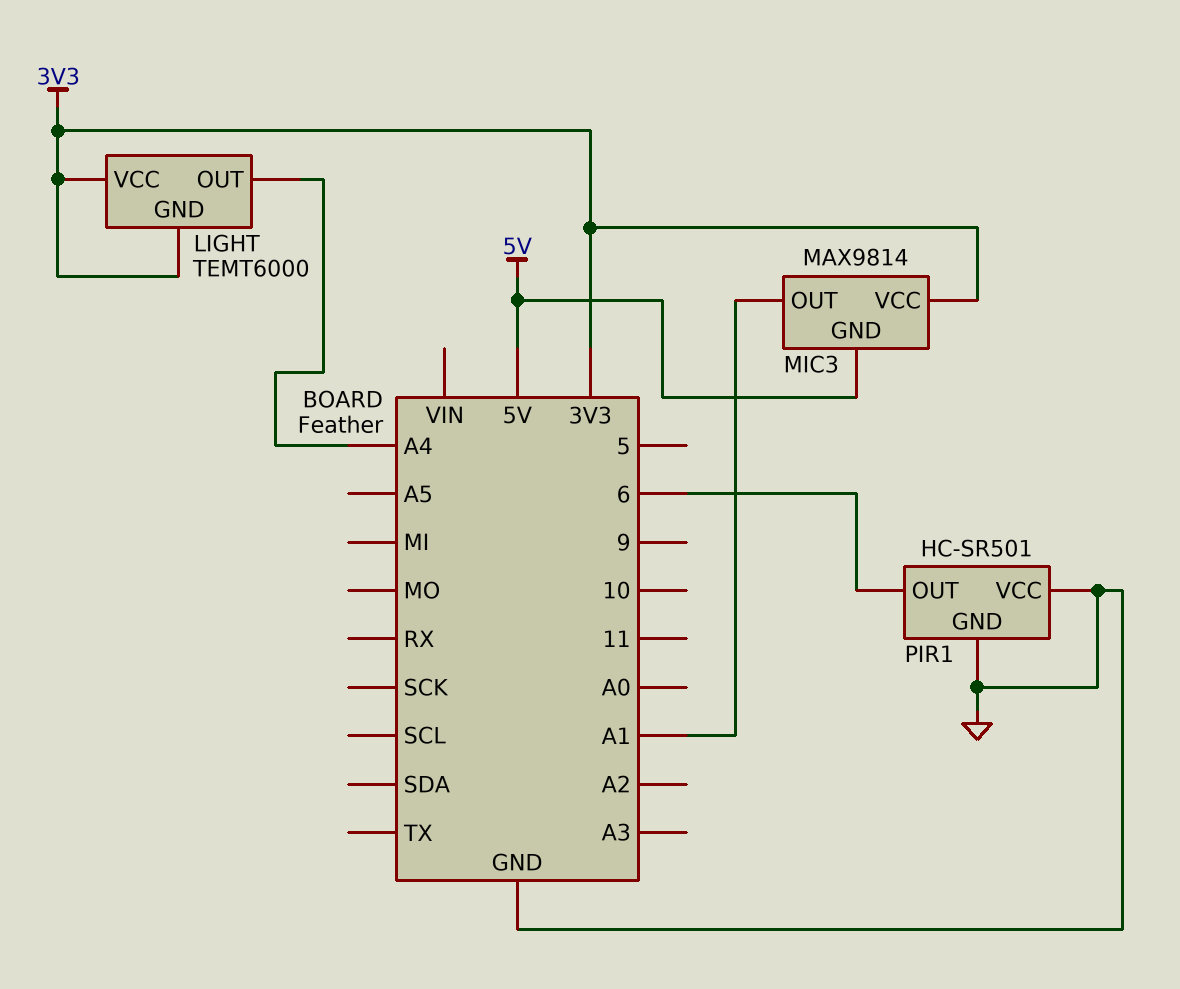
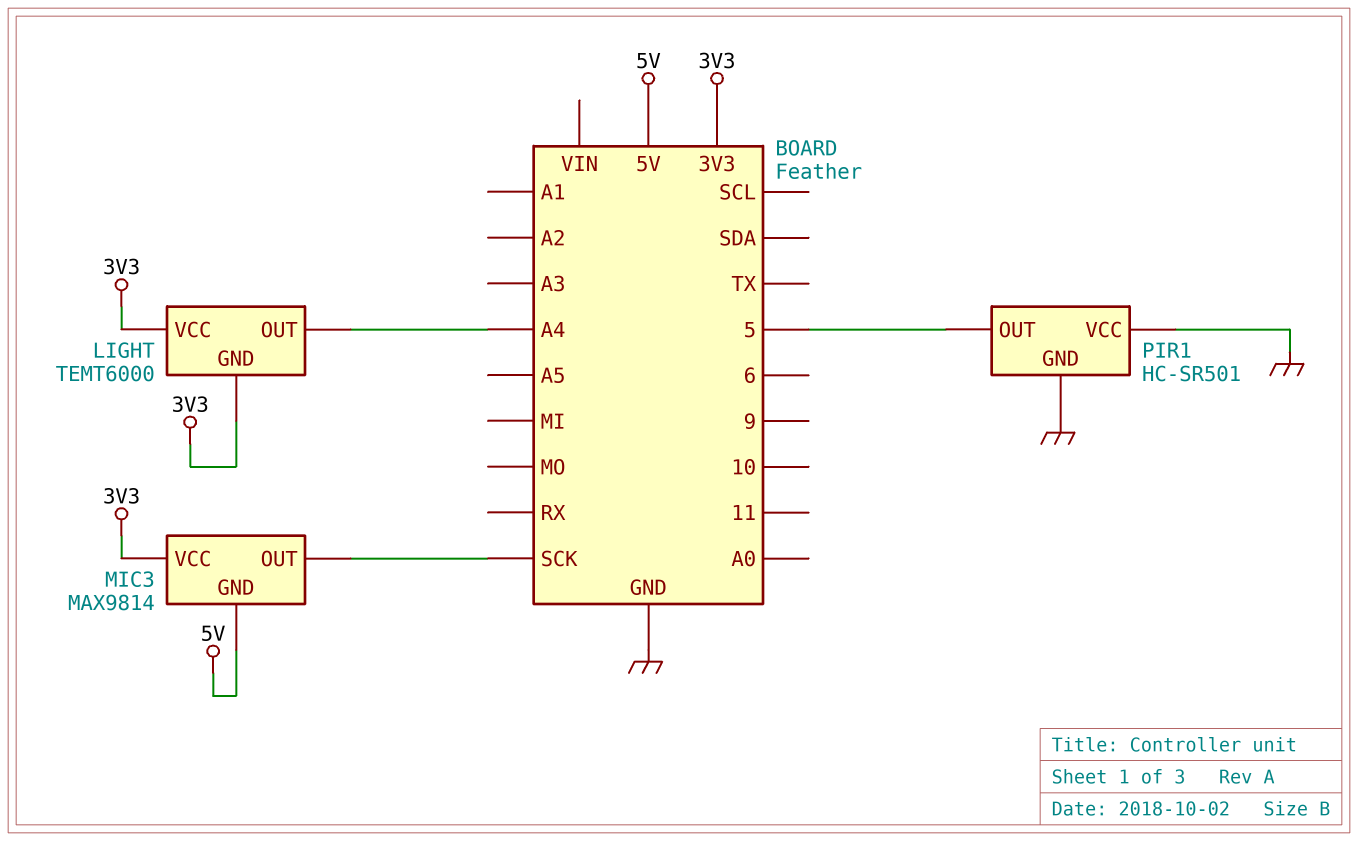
MIC3 pin OUT: A1 -> SCK
PIR1 pin OUT: 6 -> 5

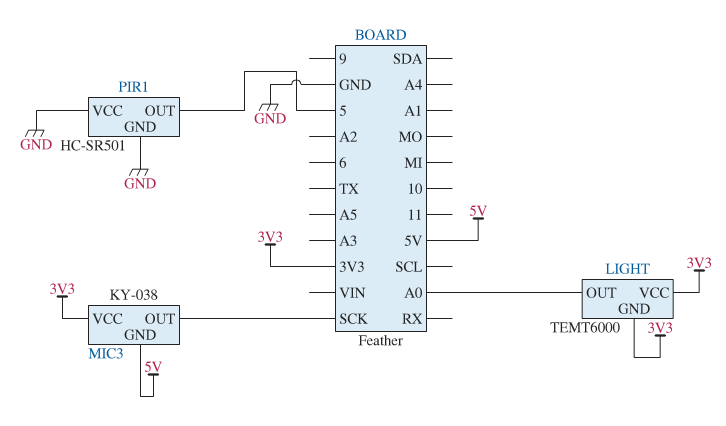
LIGHT pin OUT: A4 -> A0
MIC3: MAX9814 -> KY-038

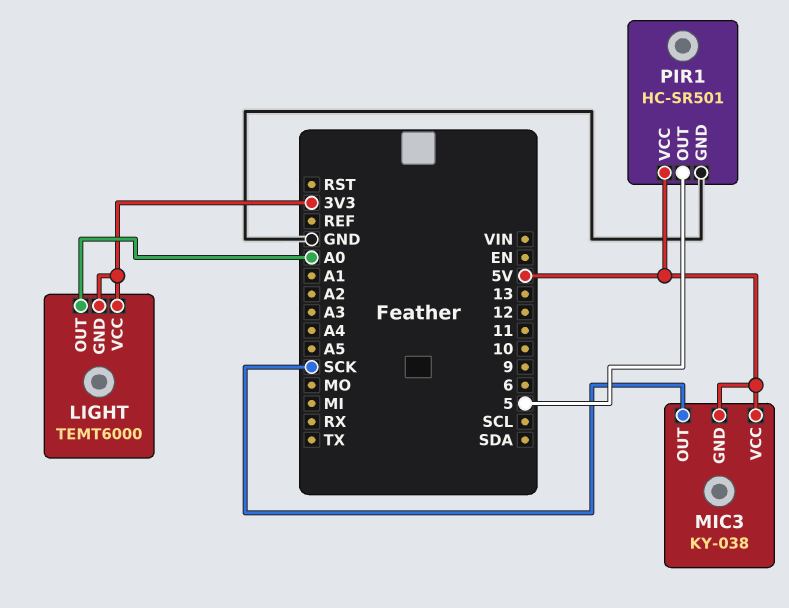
MIC3 pin VCC: 3V3 -> 5V
PIR1 pin VCC: GND -> 5V

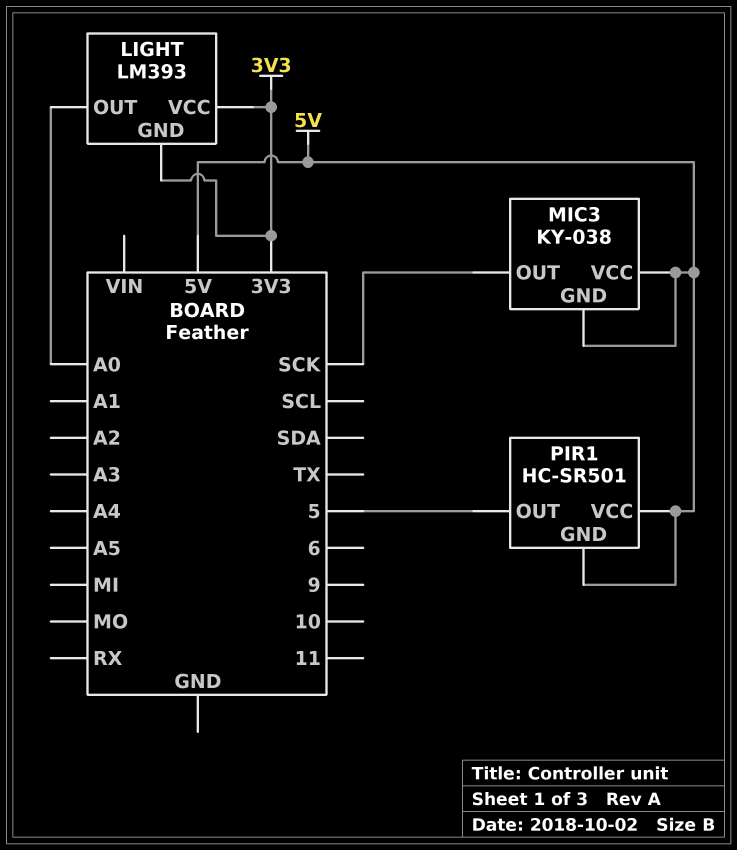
LIGHT: TEMT6000 -> LM393
PIR1 pin GND: GND -> 5V

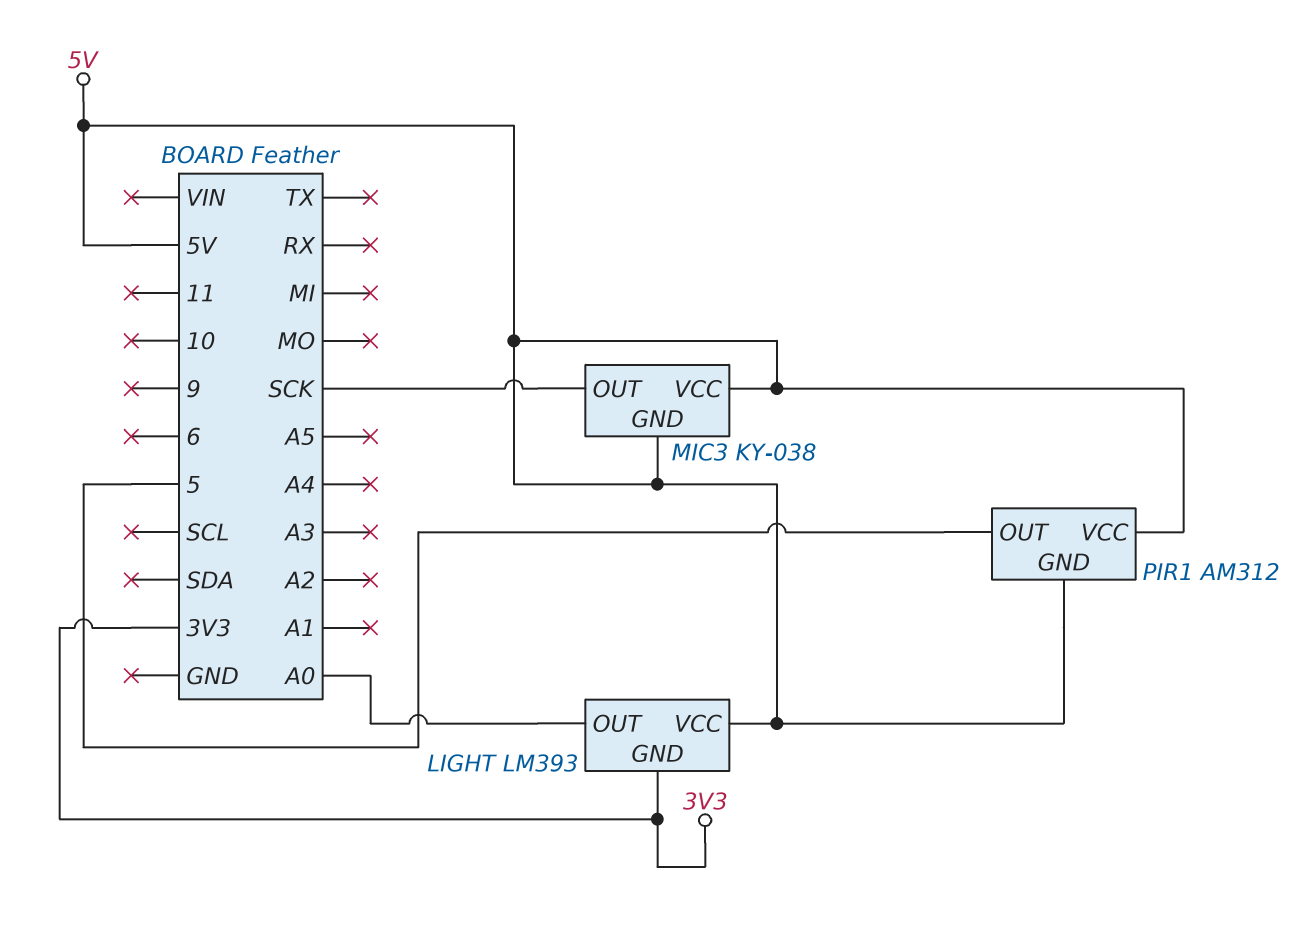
LIGHT pin VCC: 3V3 -> 5V
PIR1: HC-SR501 -> AM312

